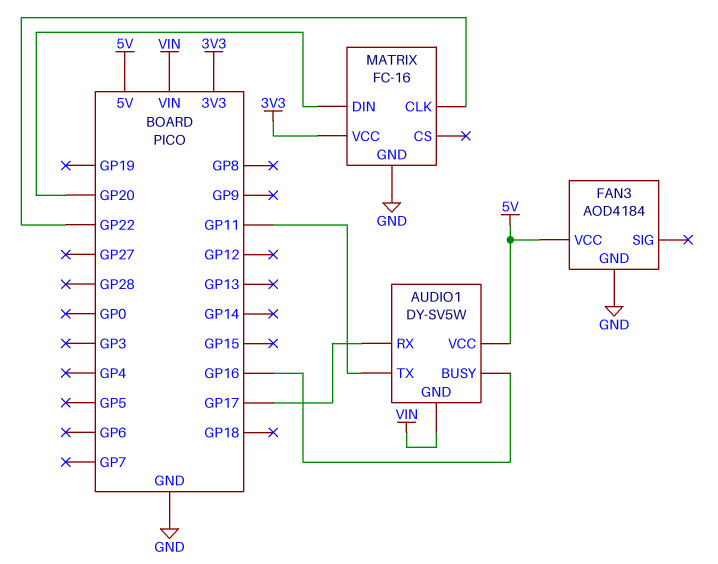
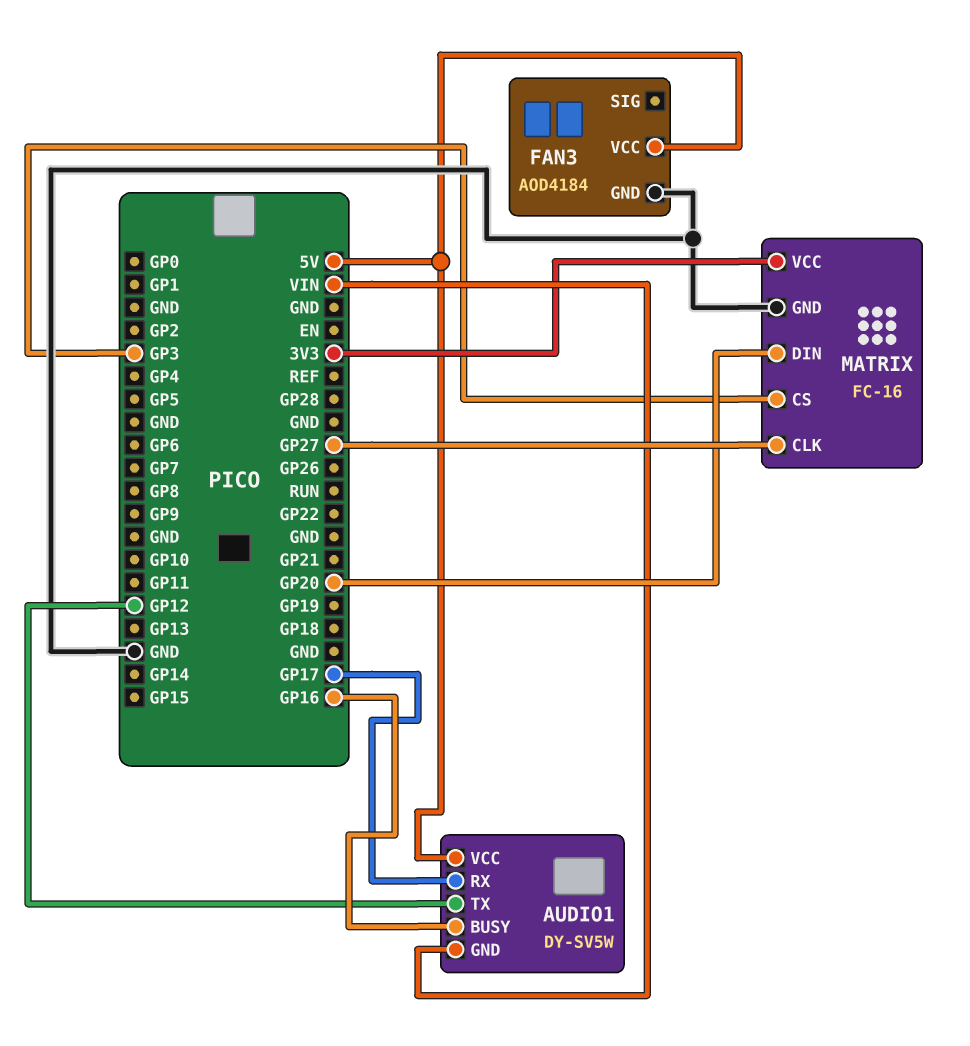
AUDIO1 pin TX: GP11 -> GP12
MATRIX pin CLK: GP22 -> GP27
MATRIX pin CS: none -> GP3

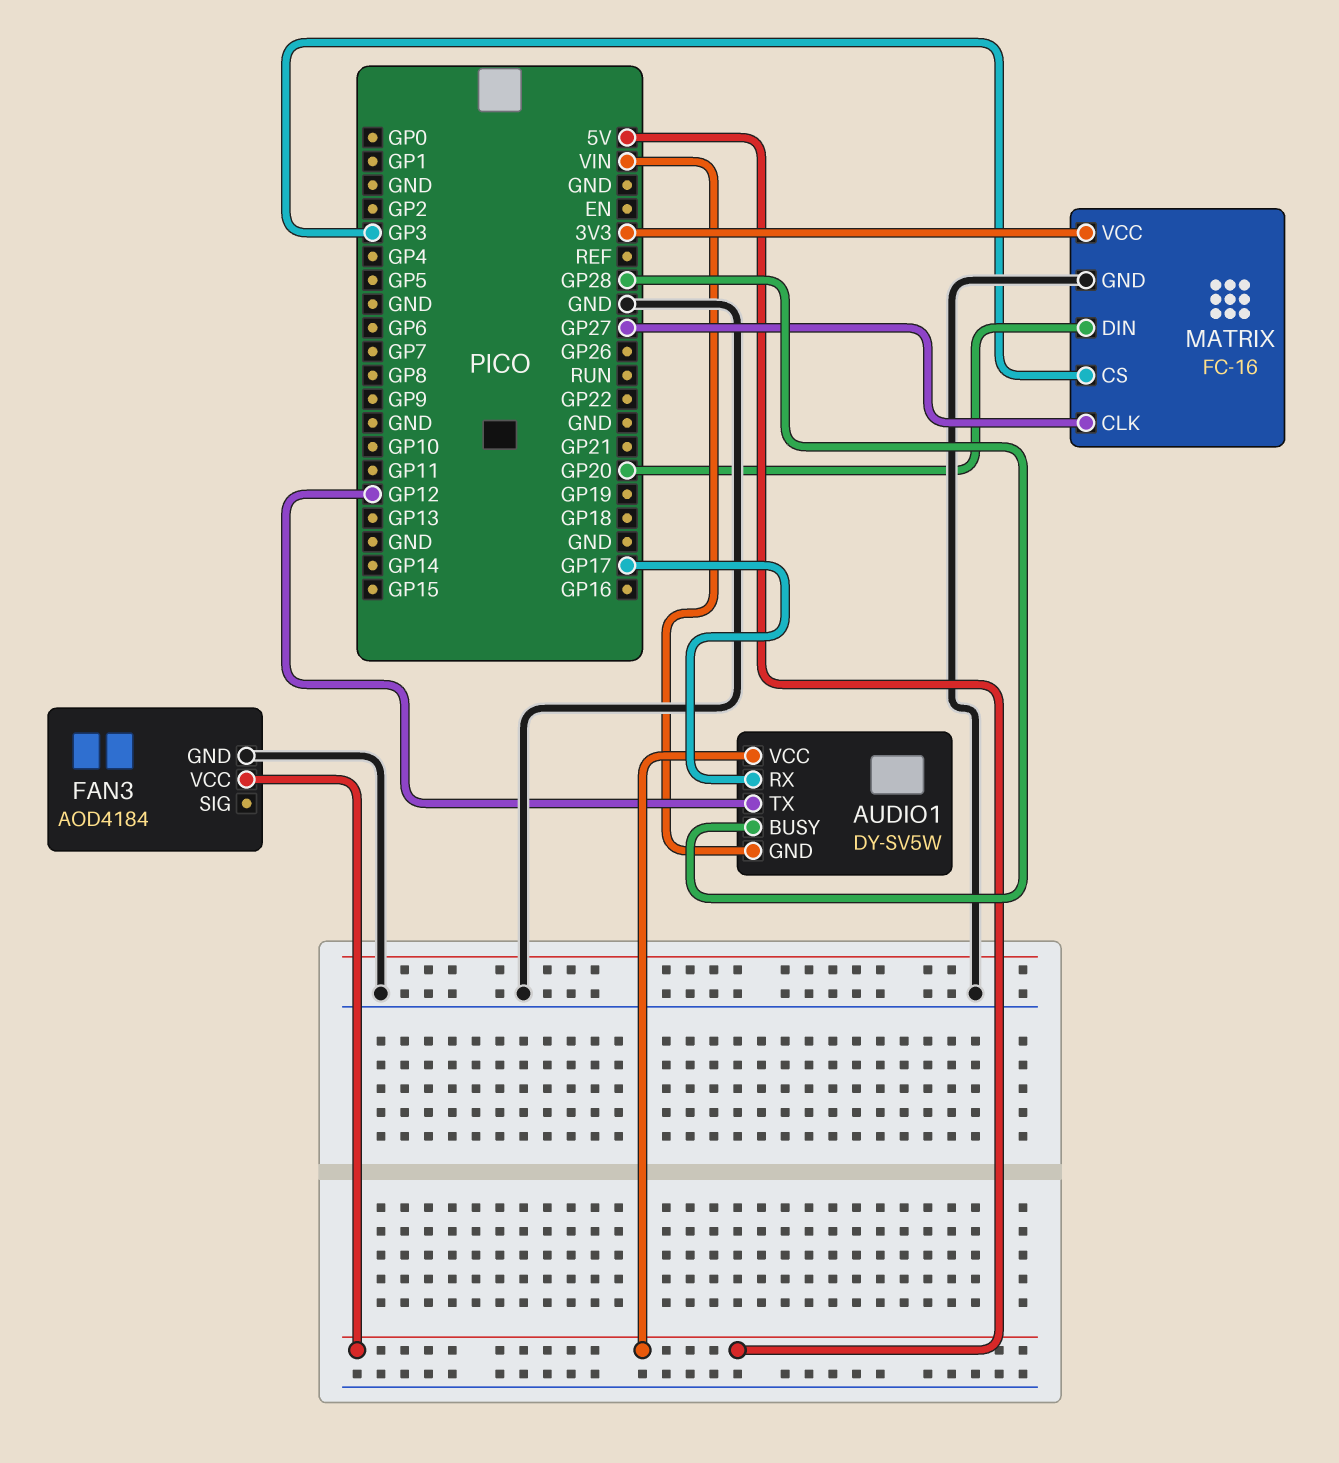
AUDIO1 pin BUSY: GP16 -> GP28

